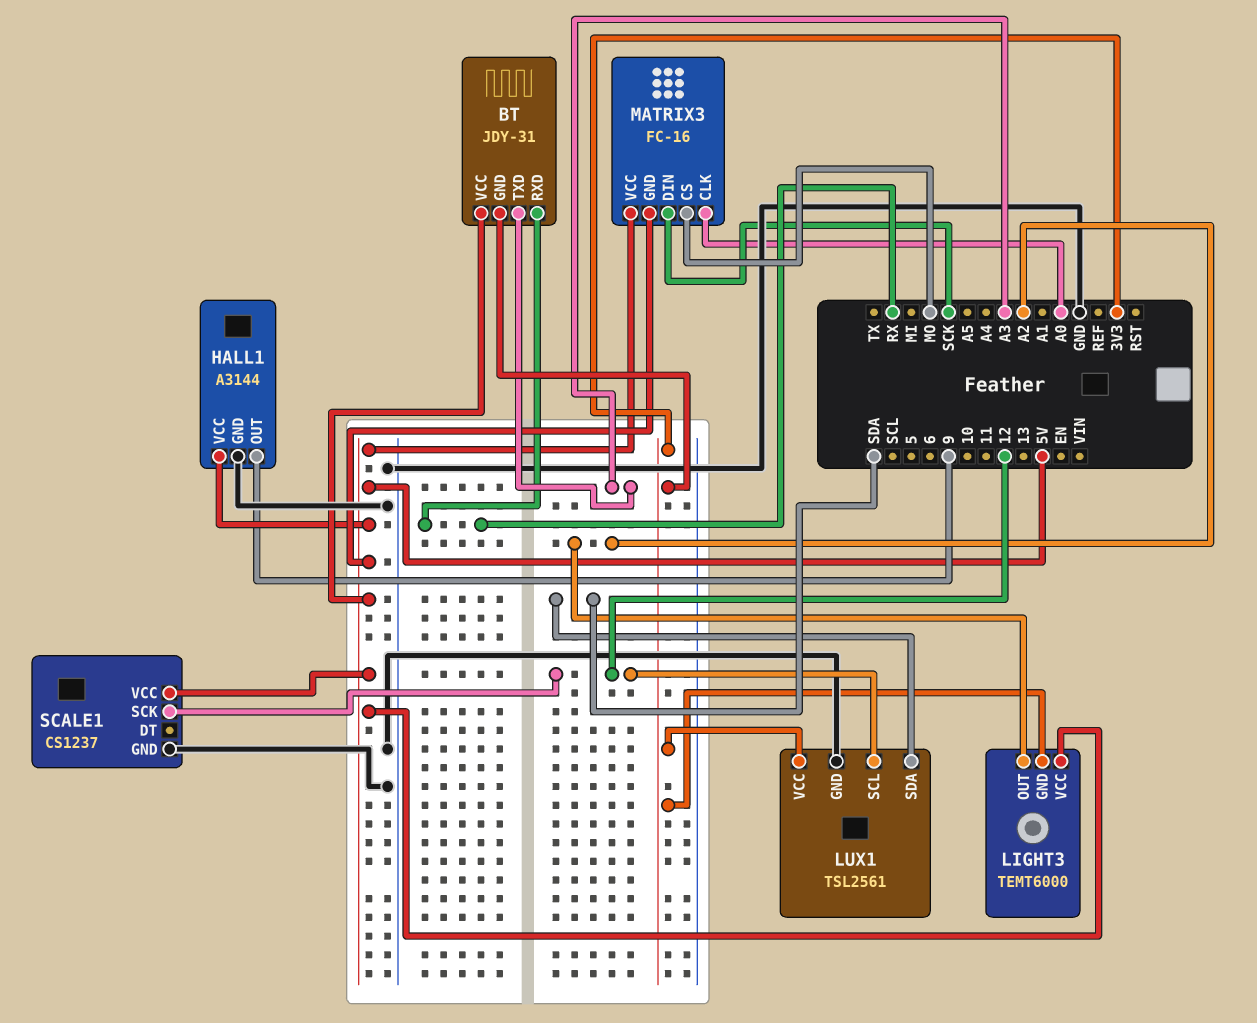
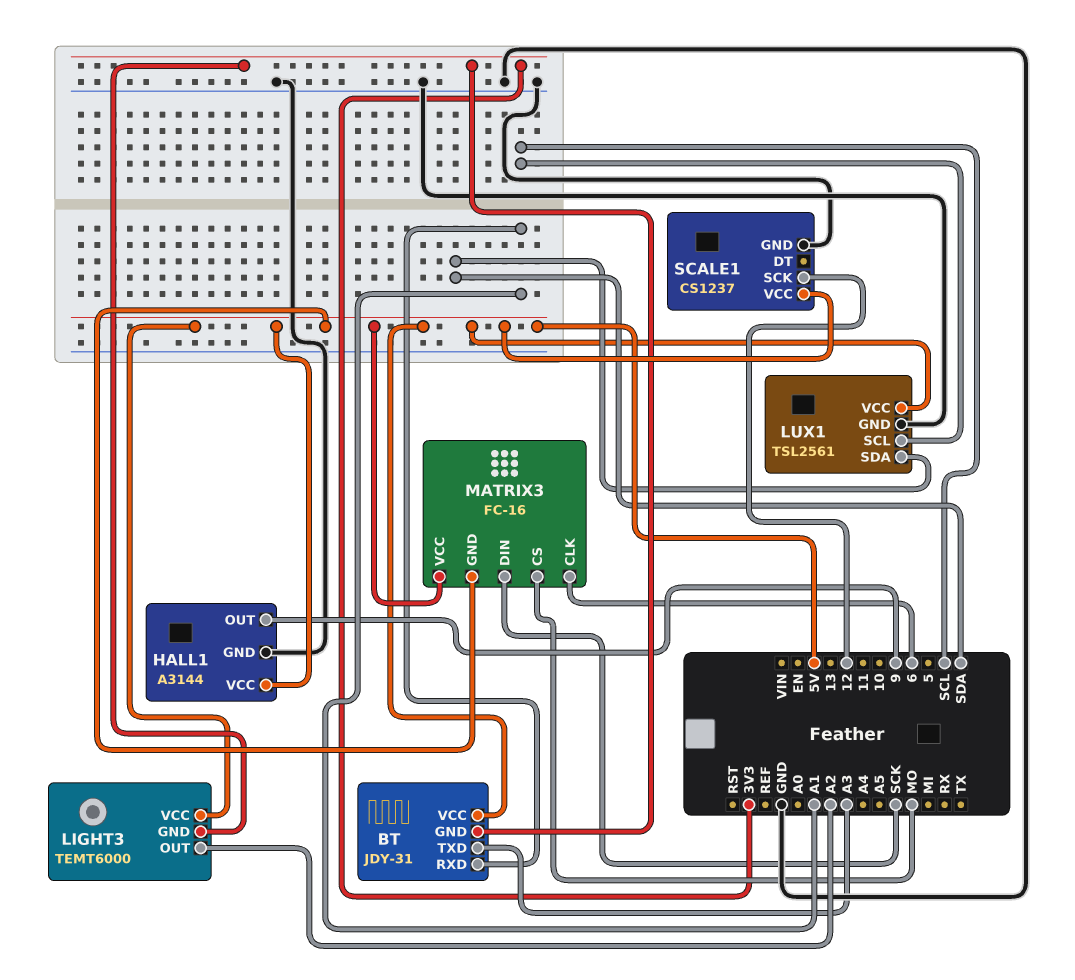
BT pin RXD: RX -> A1
LUX1 pin SCL: 12 -> SCL
LUX1 pin VCC: 3V3 -> 5V
MATRIX3 pin CLK: A0 -> 6

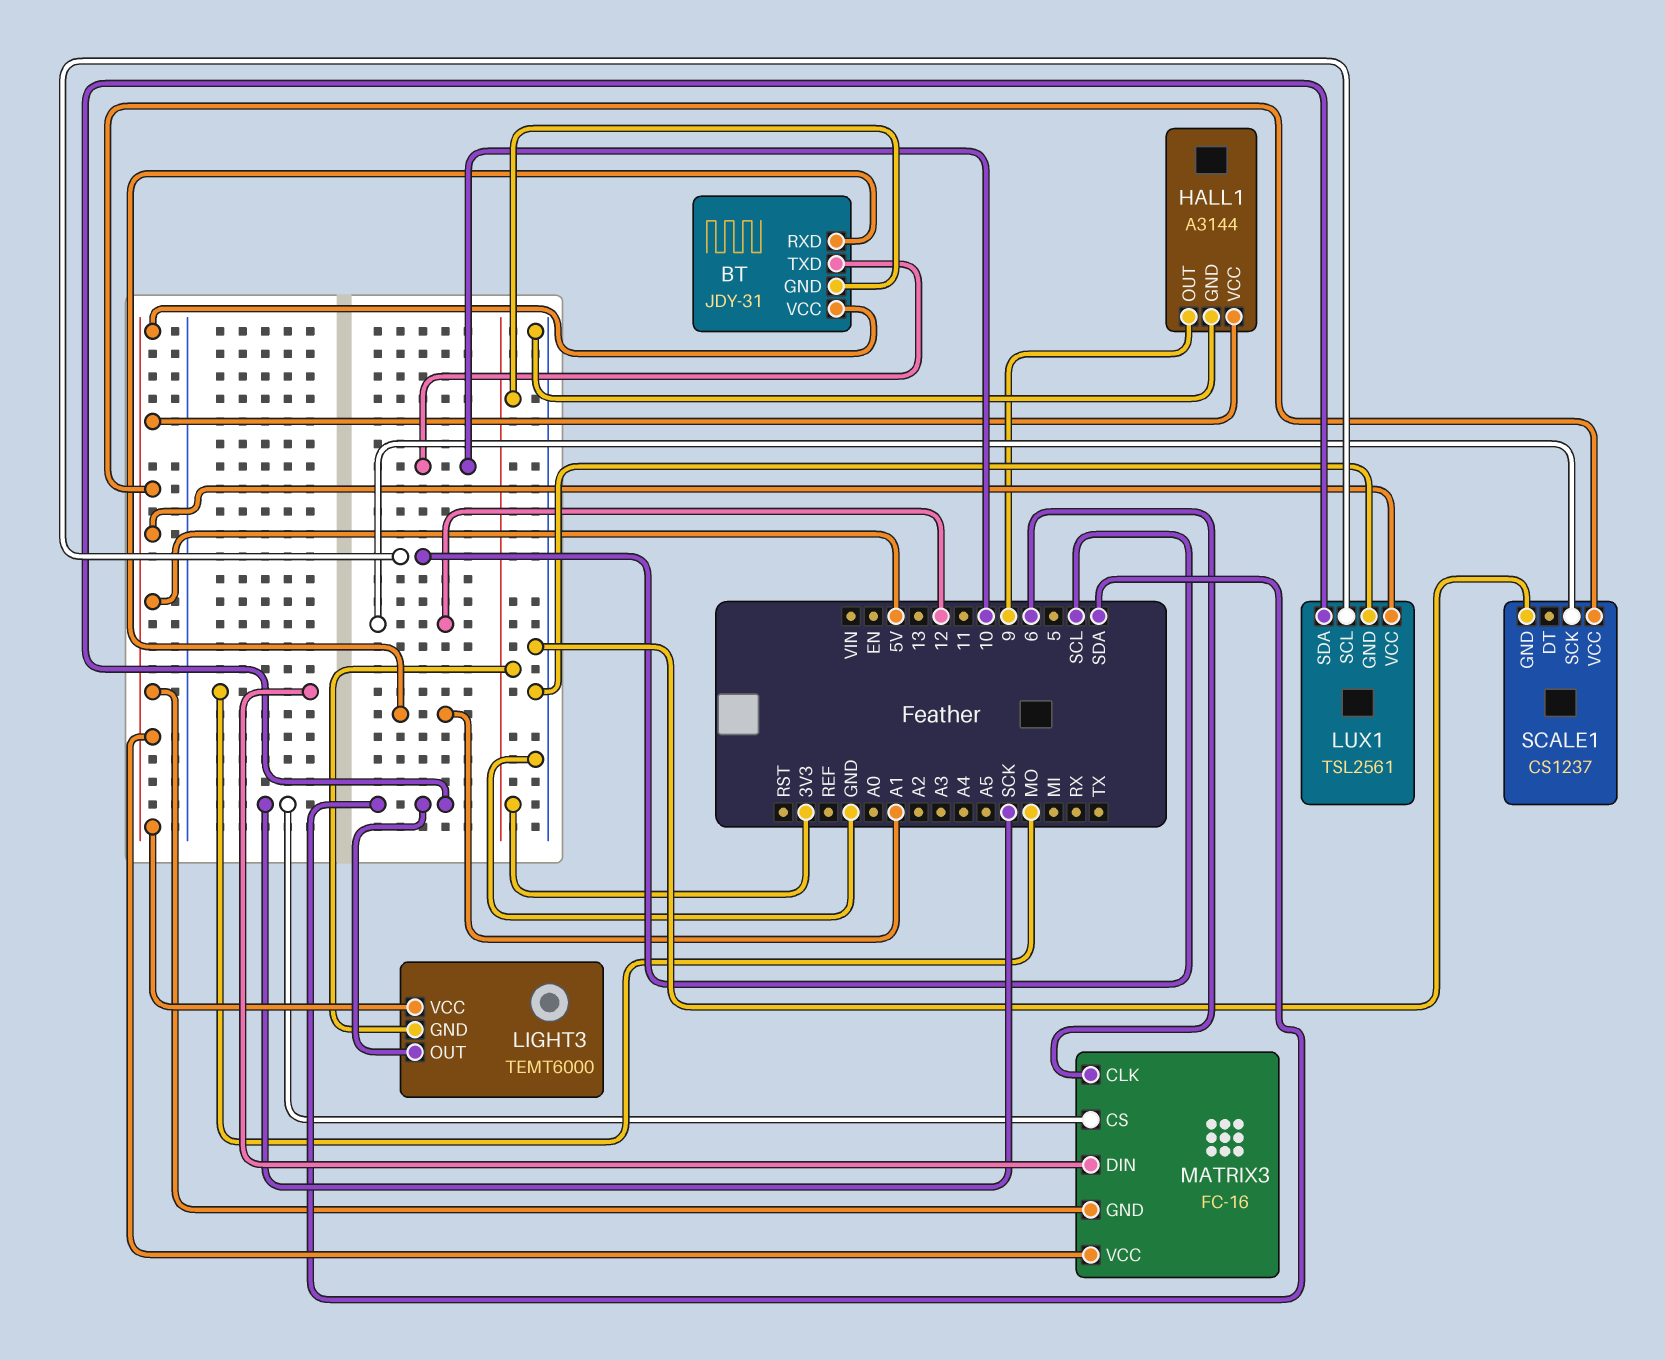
BT pin TXD: A3 -> 10
LIGHT3 pin OUT: A2 -> SDA
MATRIX3 pin CS: MO -> SCK
MATRIX3 pin DIN: SCK -> MO

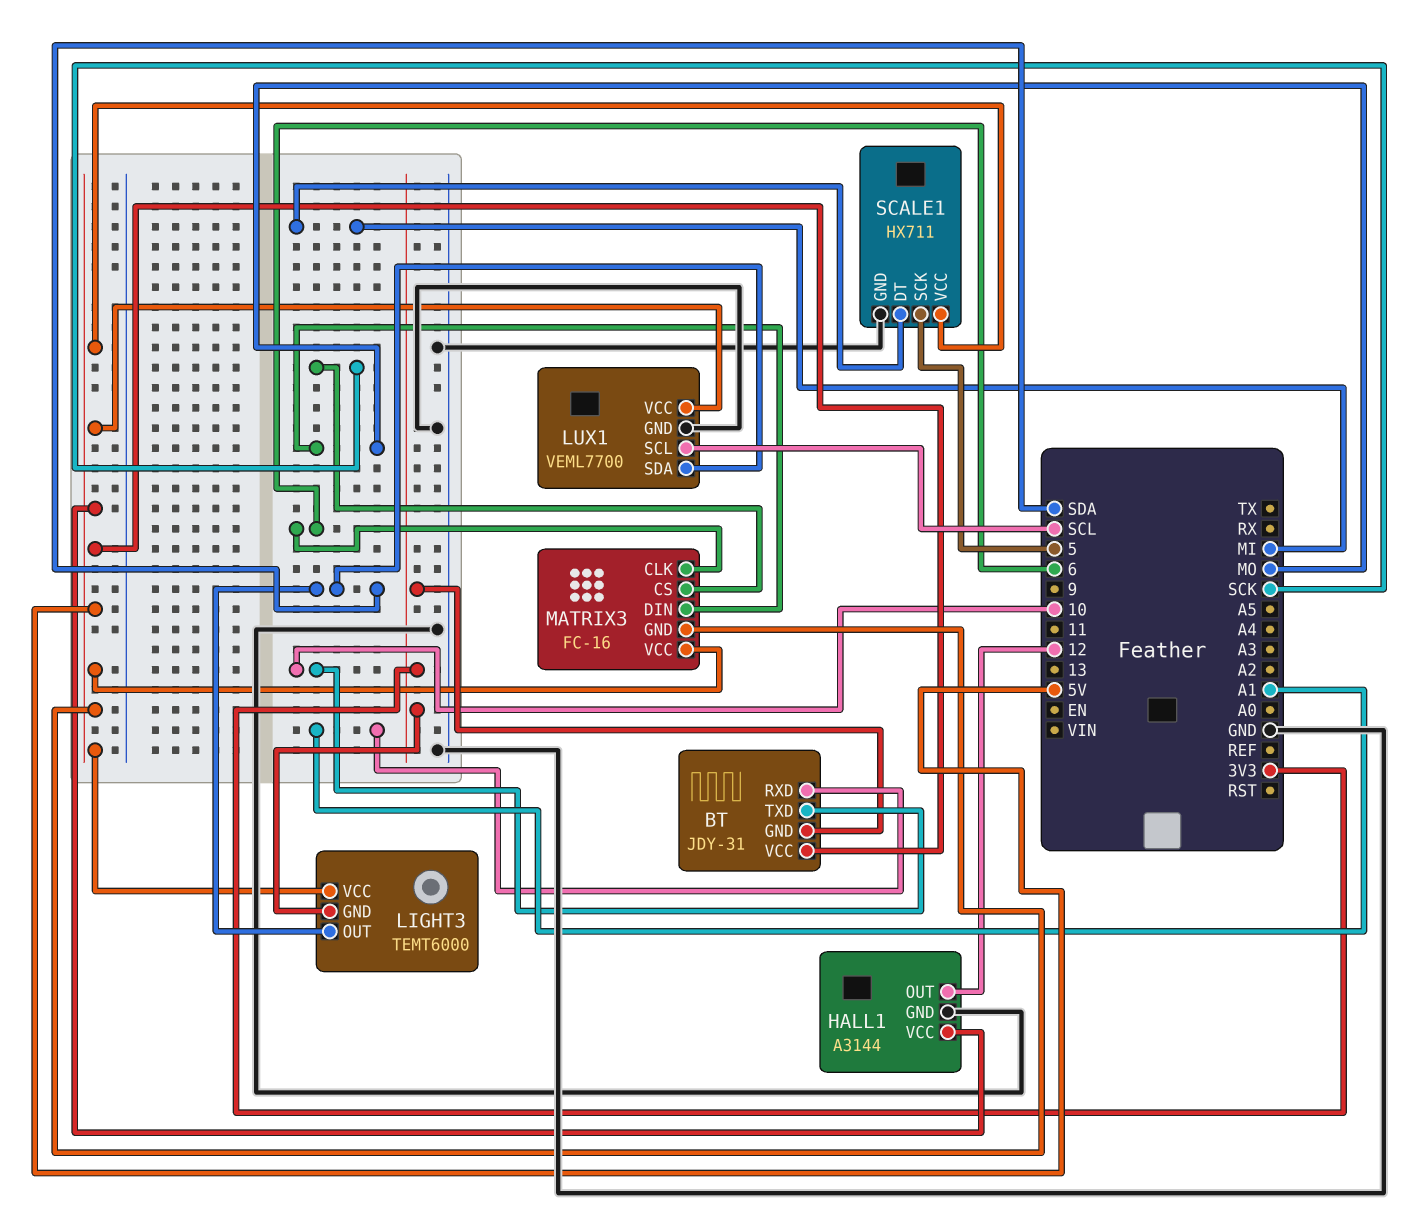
HALL1 pin OUT: 9 -> 12
LUX1: TSL2561 -> VEML7700
SCALE1: CS1237 -> HX711
SCALE1 pin DT: none -> MI
SCALE1 pin SCK: 12 -> 5

